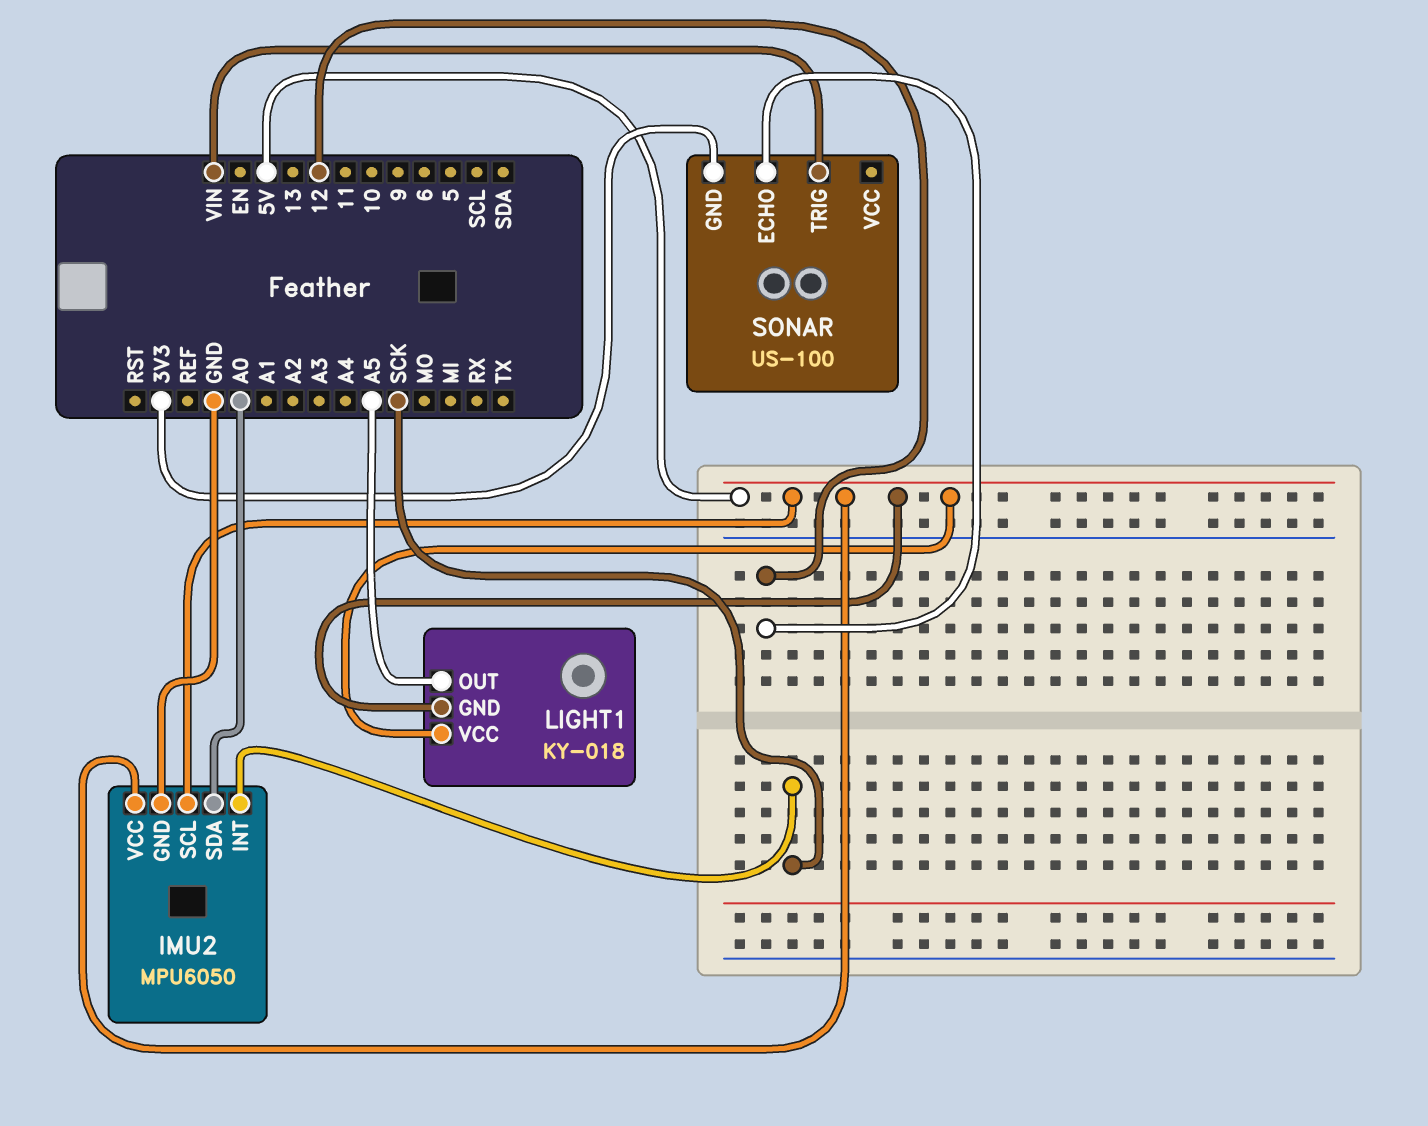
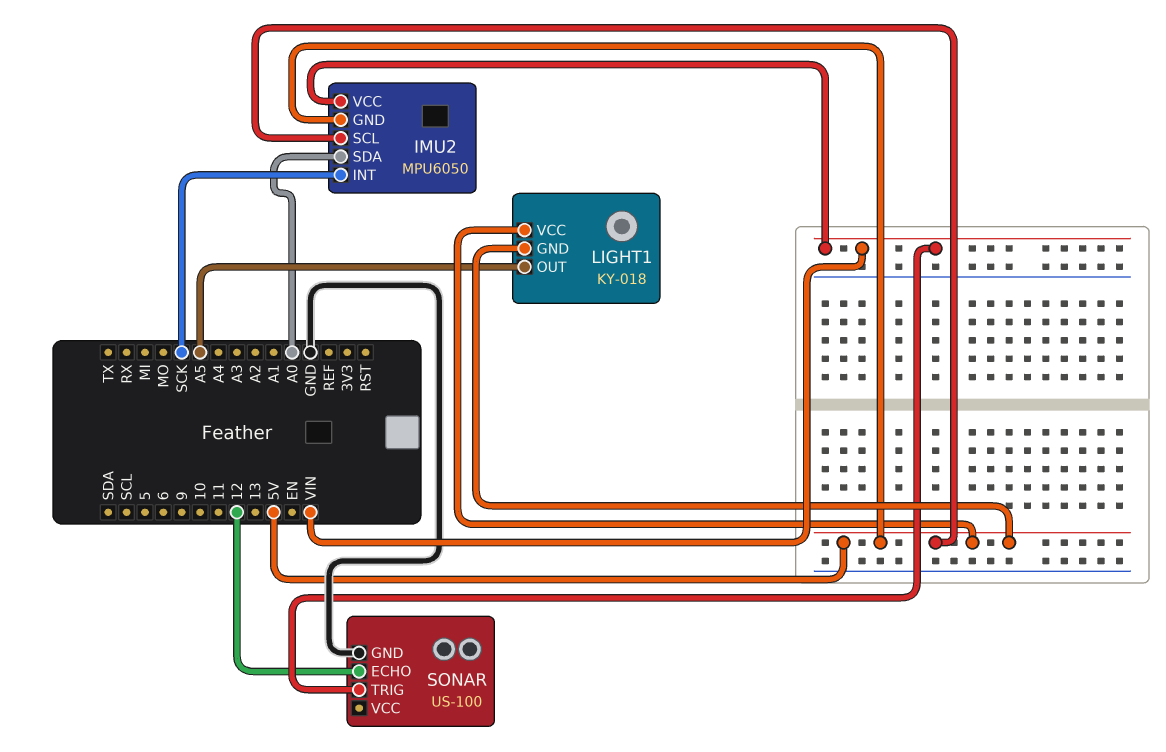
IMU2 pin GND: GND -> 5V
IMU2 pin VCC: 5V -> VIN
SONAR pin GND: 3V3 -> GND

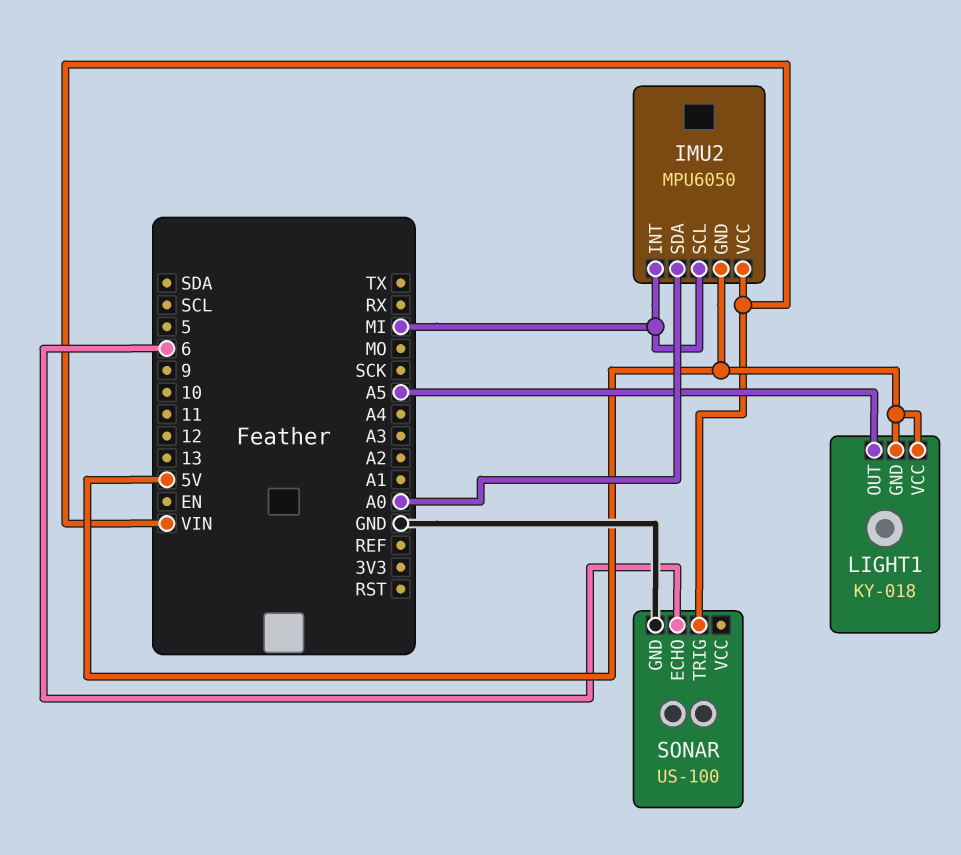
IMU2 pin INT: SCK -> MI
IMU2 pin SCL: 5V -> MI
SONAR pin ECHO: 12 -> 6

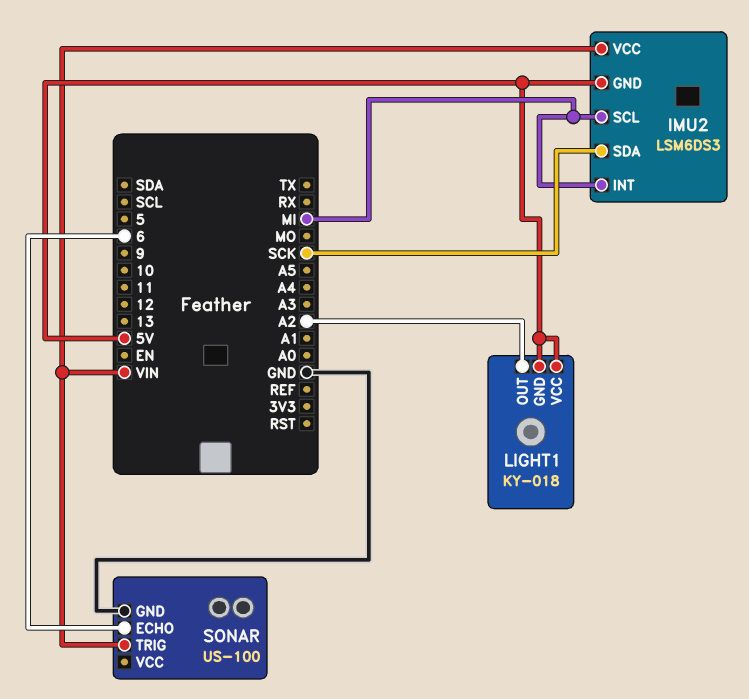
IMU2: MPU6050 -> LSM6DS3
IMU2 pin SDA: A0 -> SCK
LIGHT1 pin OUT: A5 -> A2

